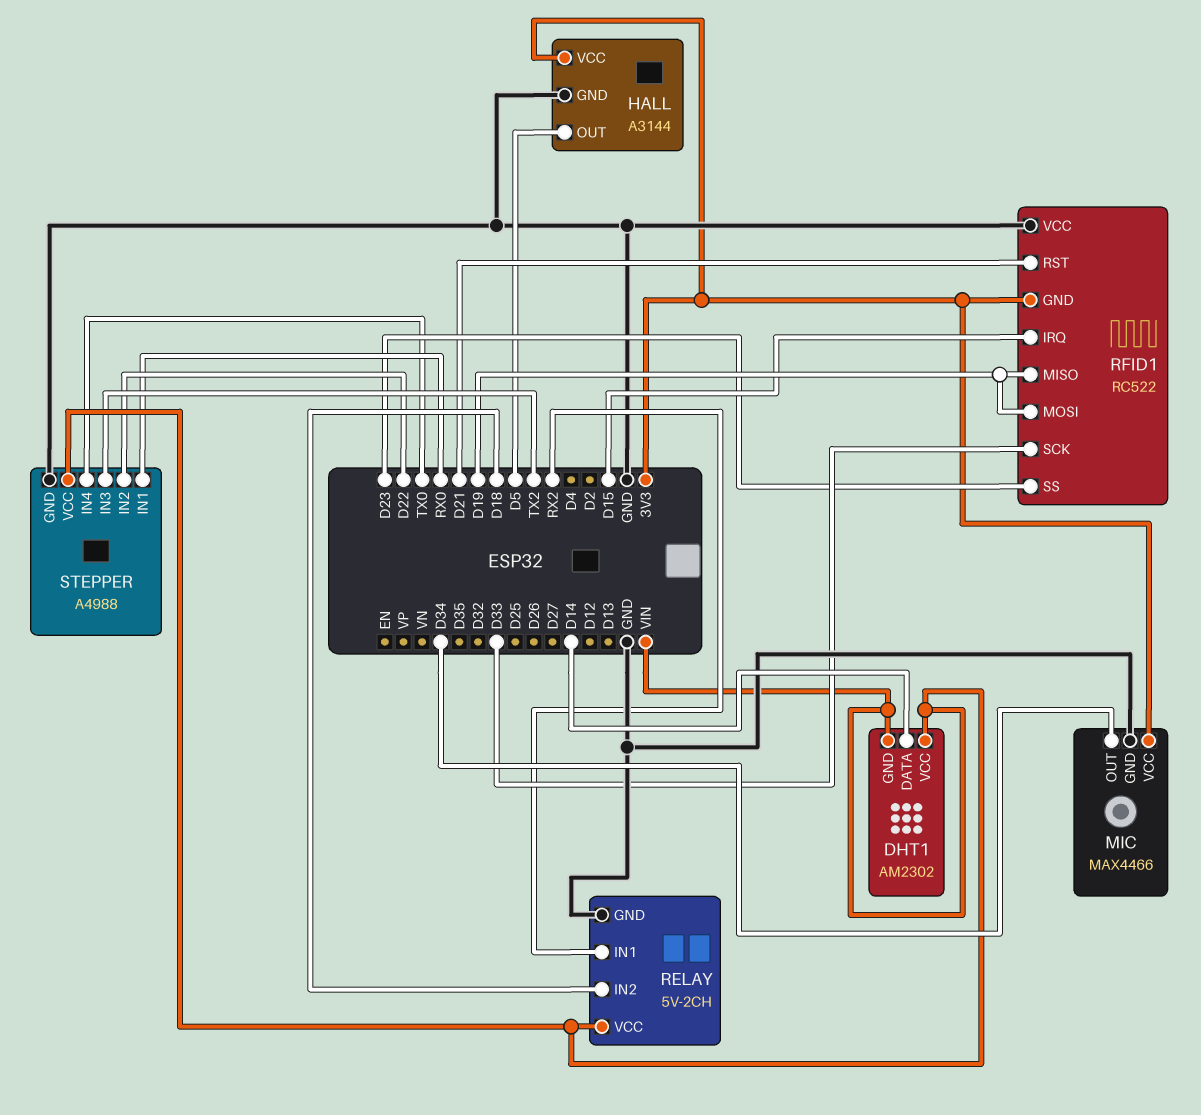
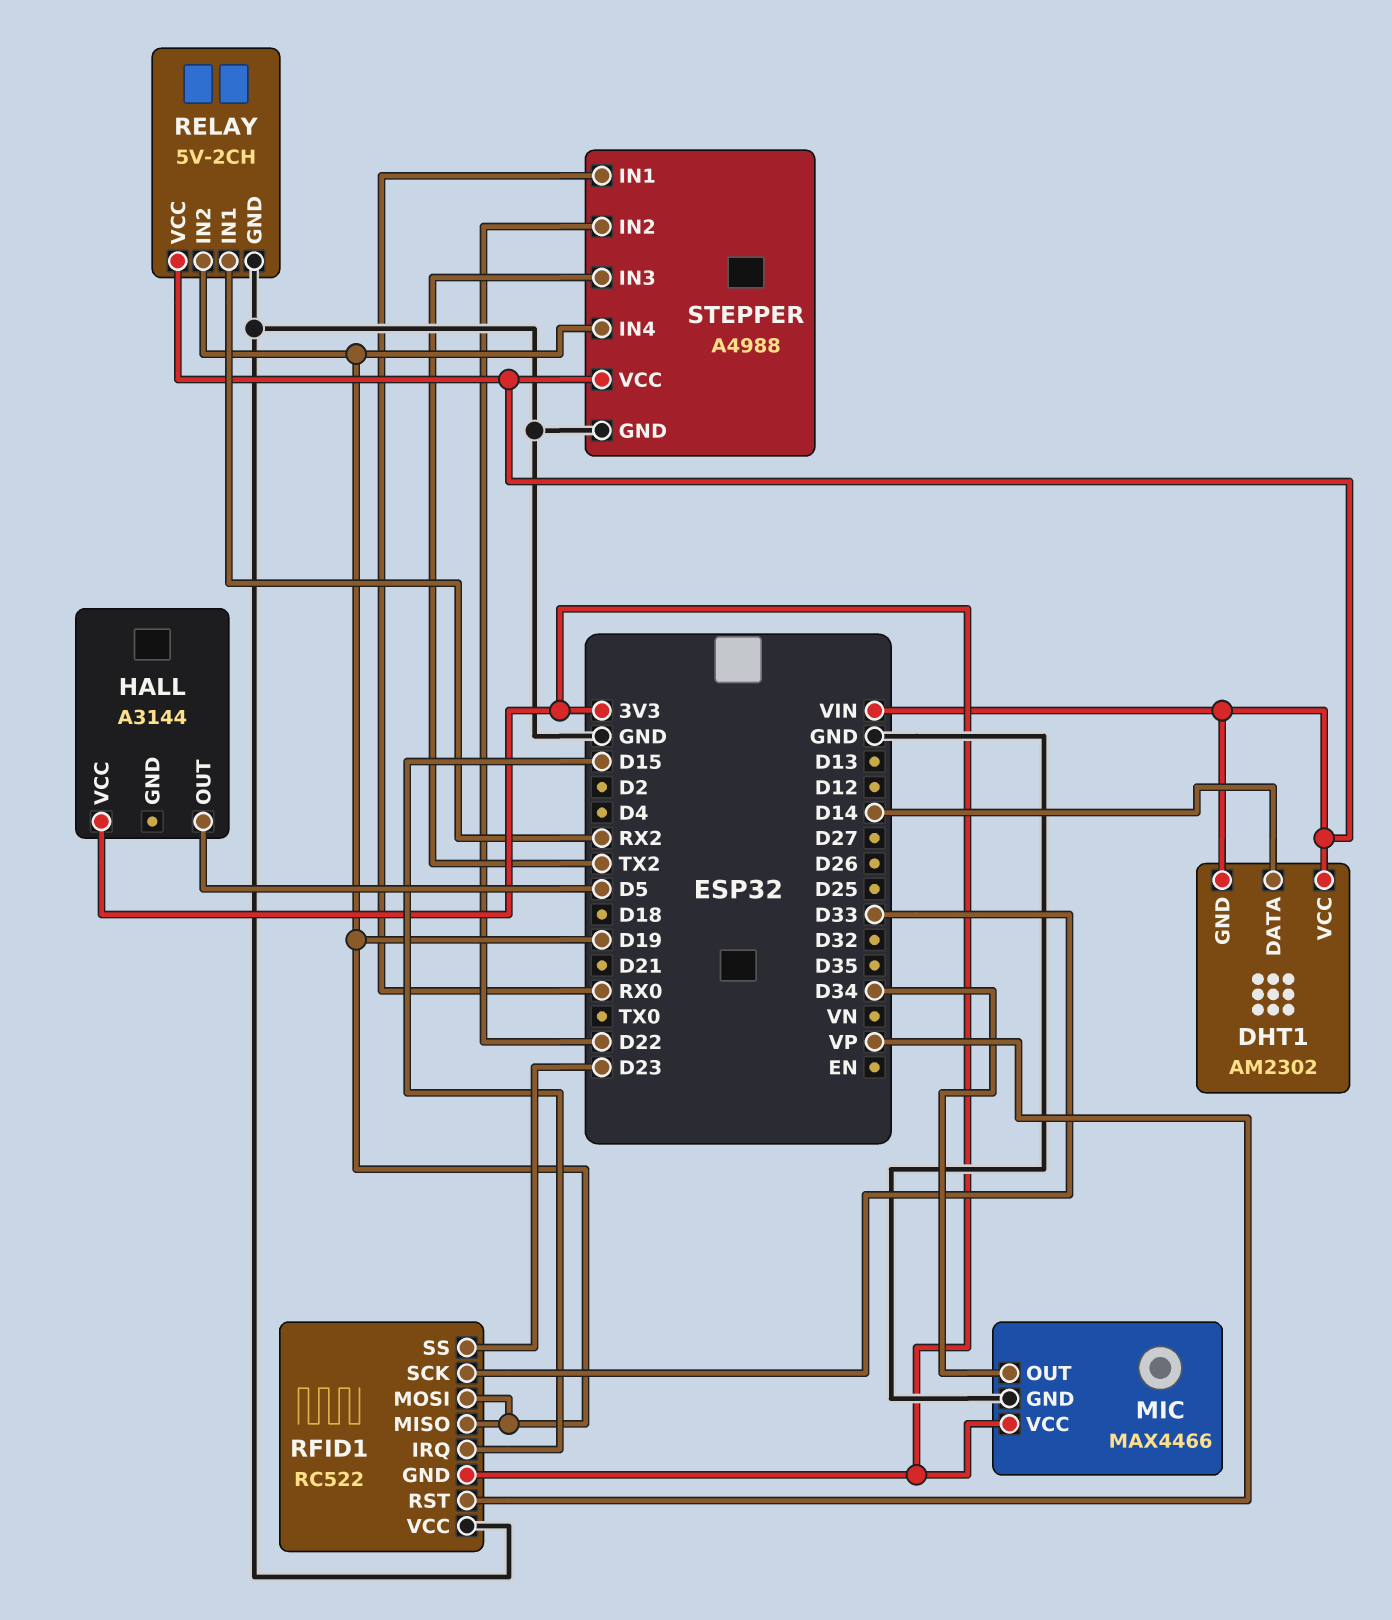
HALL pin GND: GND -> none
RELAY pin IN2: D18 -> D19
RFID1 pin RST: D21 -> VP
STEPPER pin IN4: TX0 -> D19

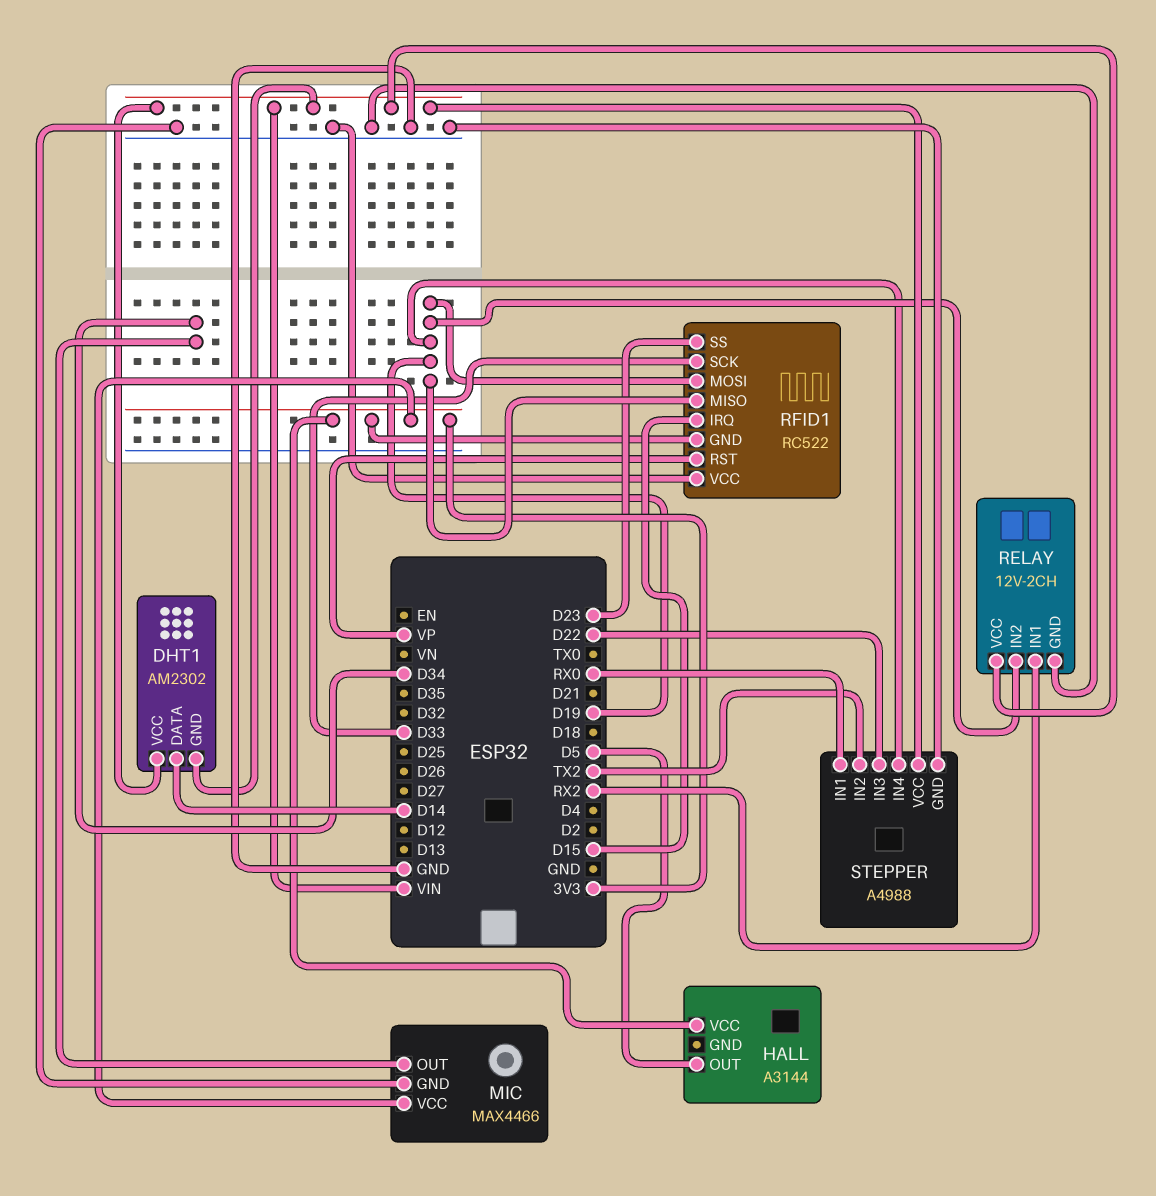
RELAY: 5V-2CH -> 12V-2CH
STEPPER pin IN2: D22 -> TX2
STEPPER pin IN3: TX2 -> D22

